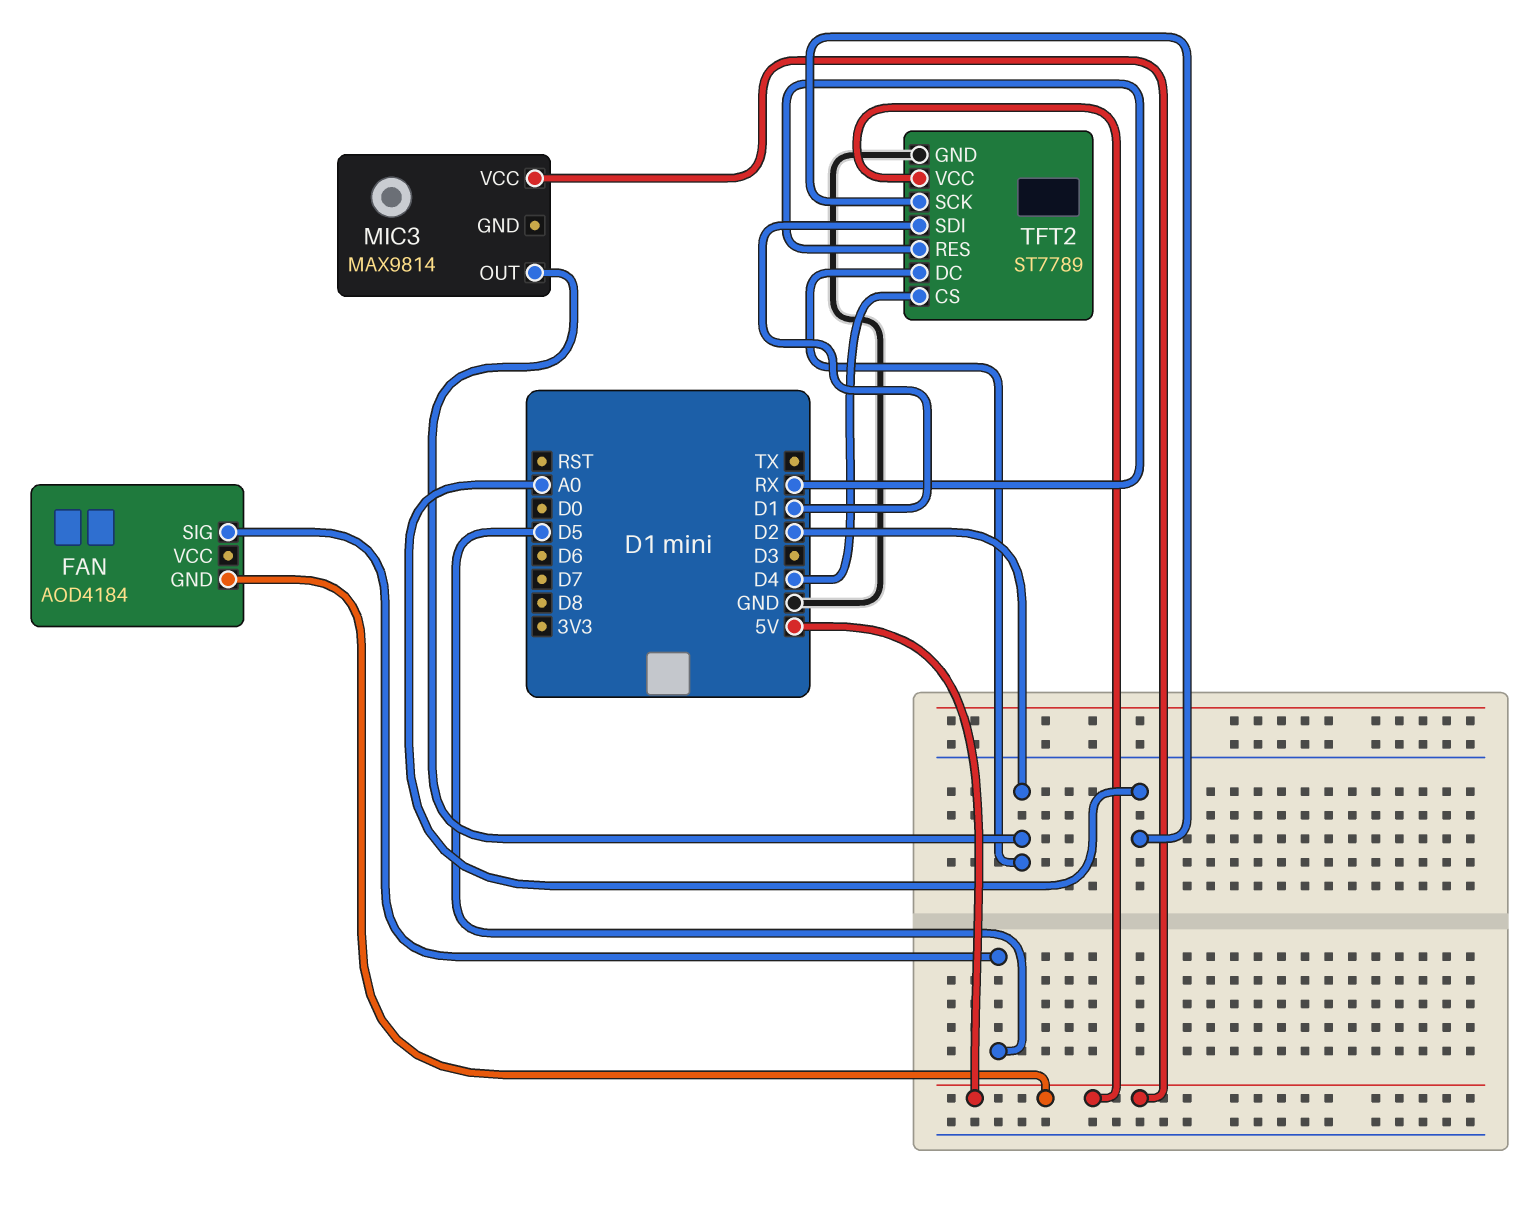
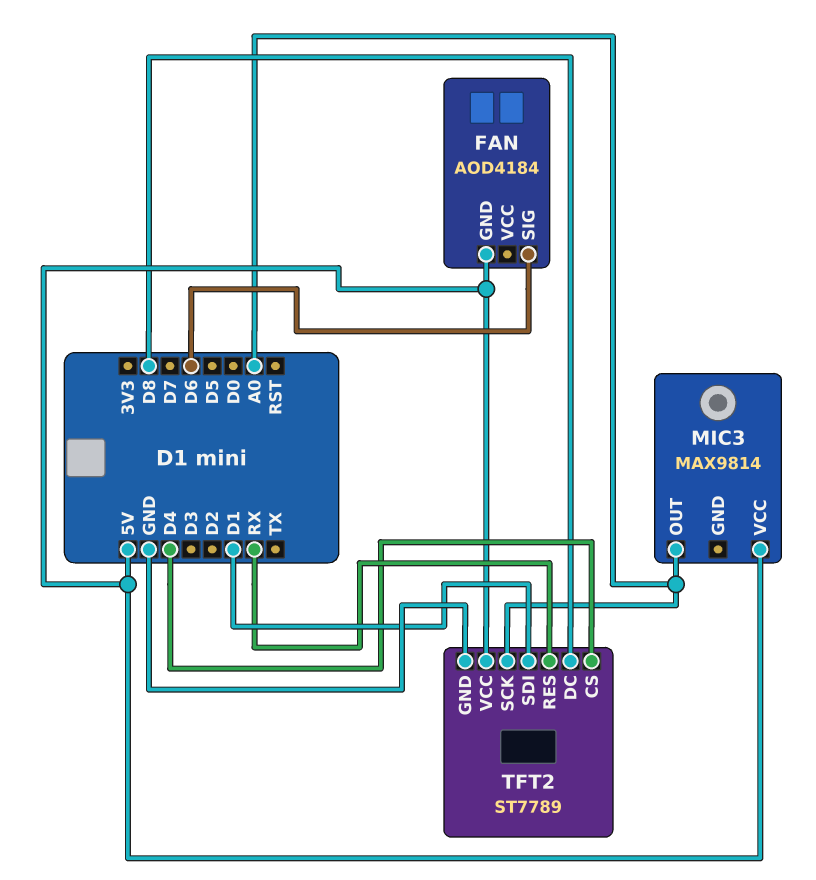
FAN pin SIG: D5 -> D6
MIC3 pin OUT: D2 -> A0
TFT2 pin DC: D2 -> D8

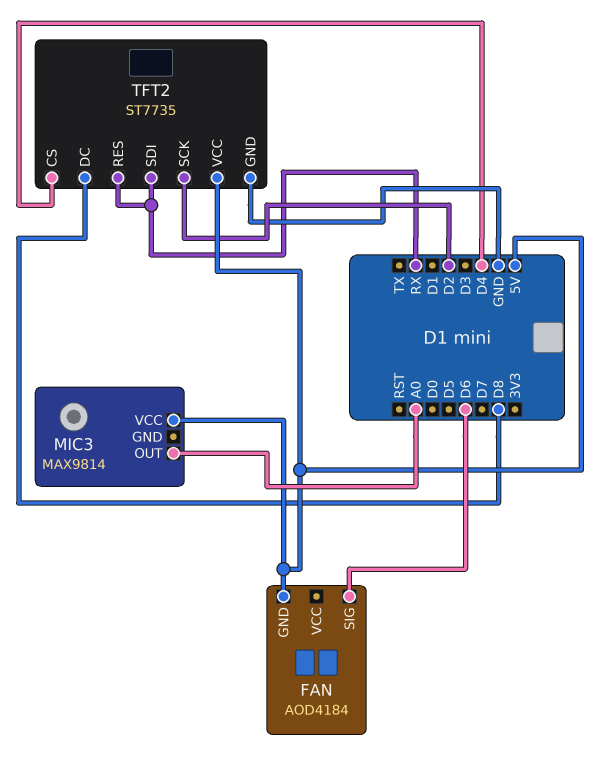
TFT2: ST7789 -> ST7735
TFT2 pin SCK: A0 -> D2
TFT2 pin SDI: D1 -> RX

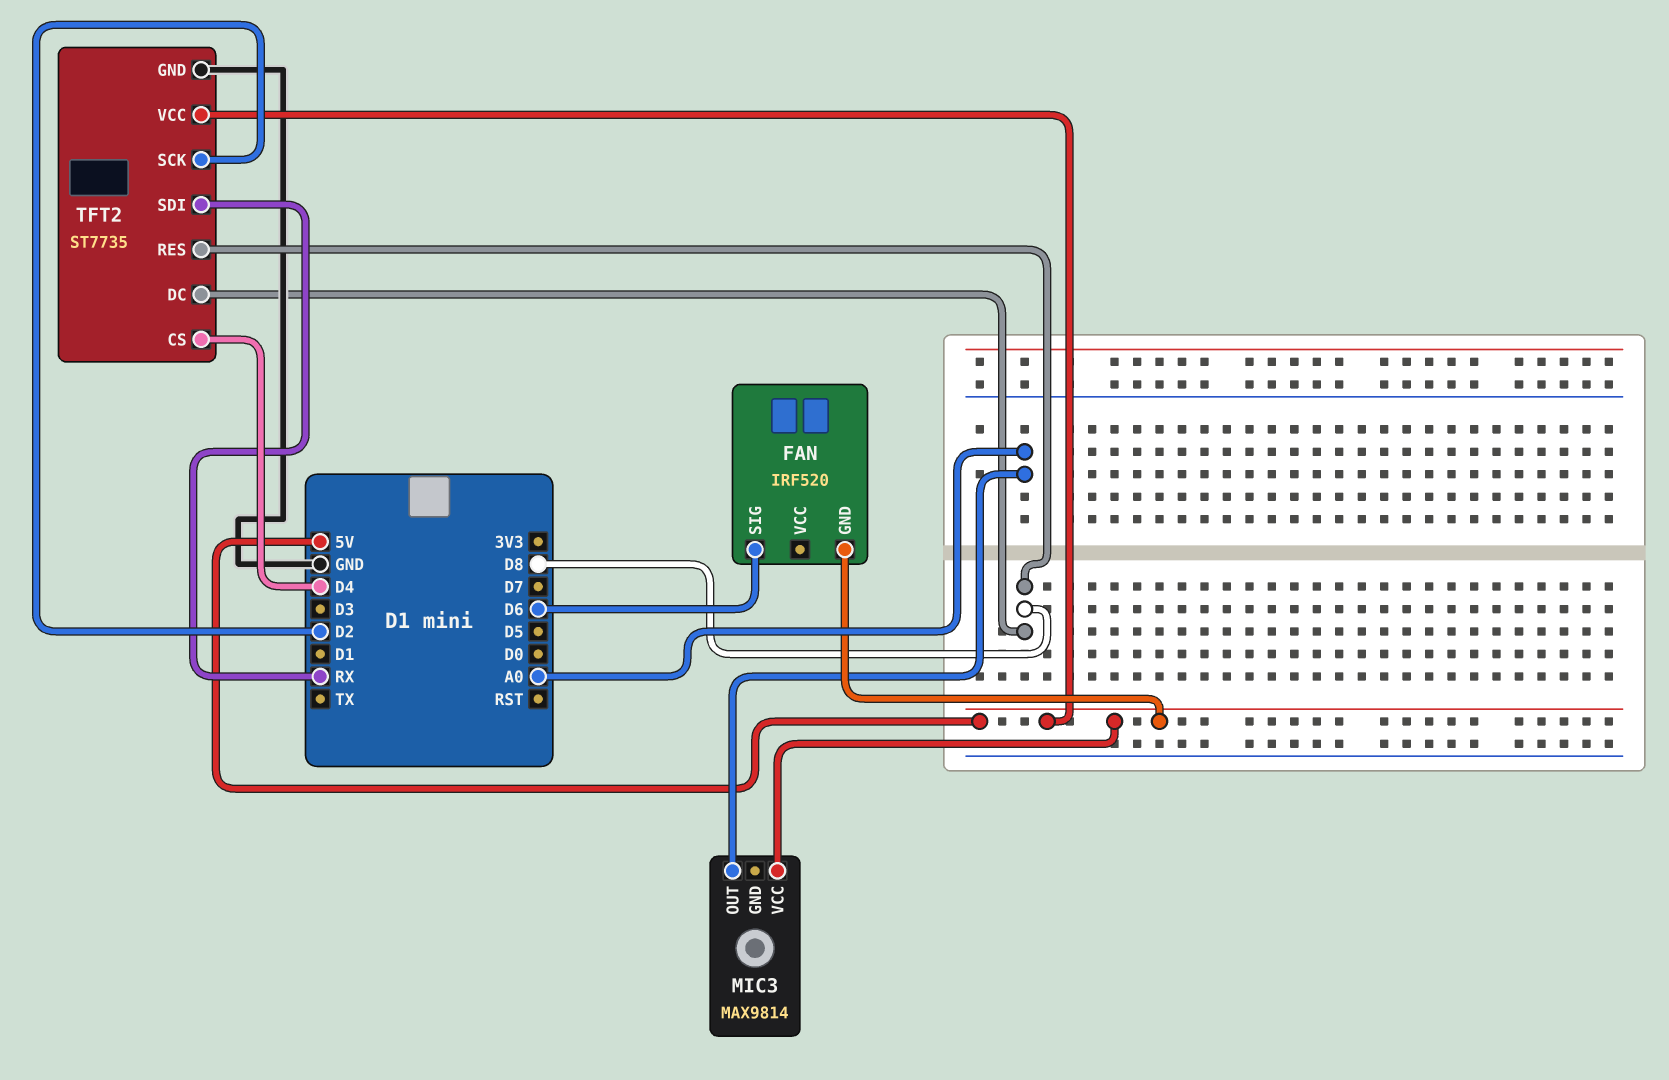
FAN: AOD4184 -> IRF520
TFT2 pin RES: RX -> D8

